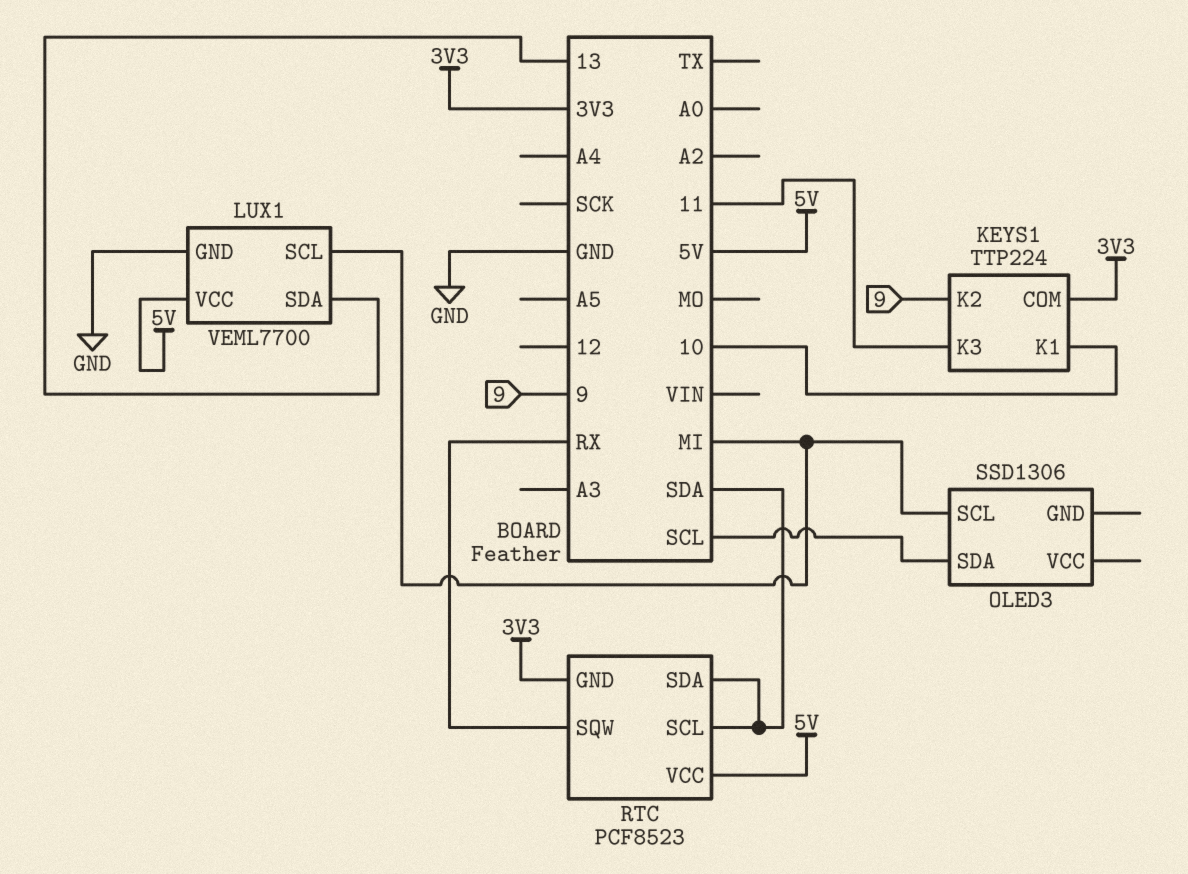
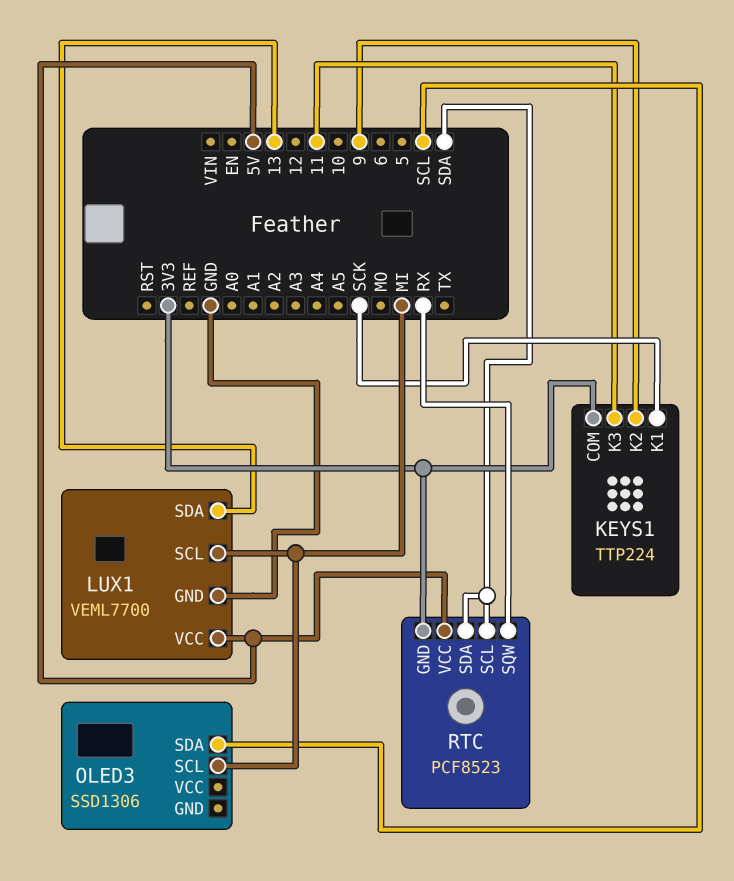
KEYS1 pin K1: 10 -> SCK

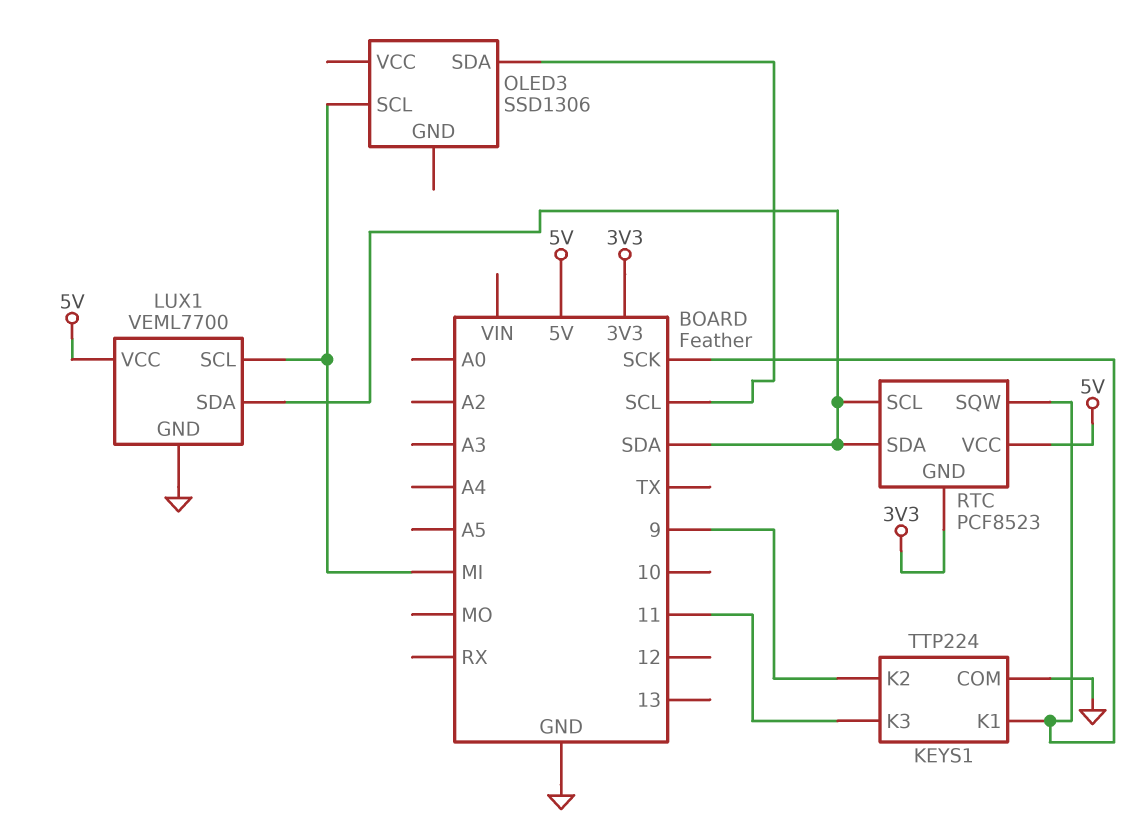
KEYS1 pin COM: 3V3 -> GND
LUX1 pin SDA: 13 -> SDA
RTC pin SQW: RX -> SCK

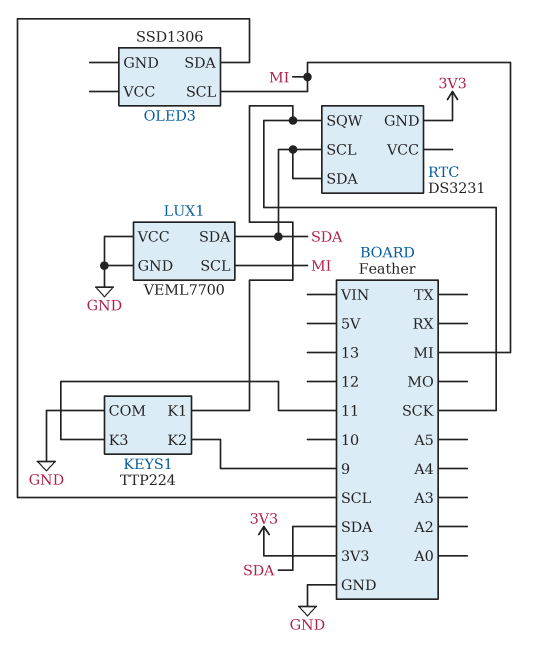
LUX1 pin VCC: 5V -> GND
RTC: PCF8523 -> DS3231
RTC pin VCC: 5V -> none

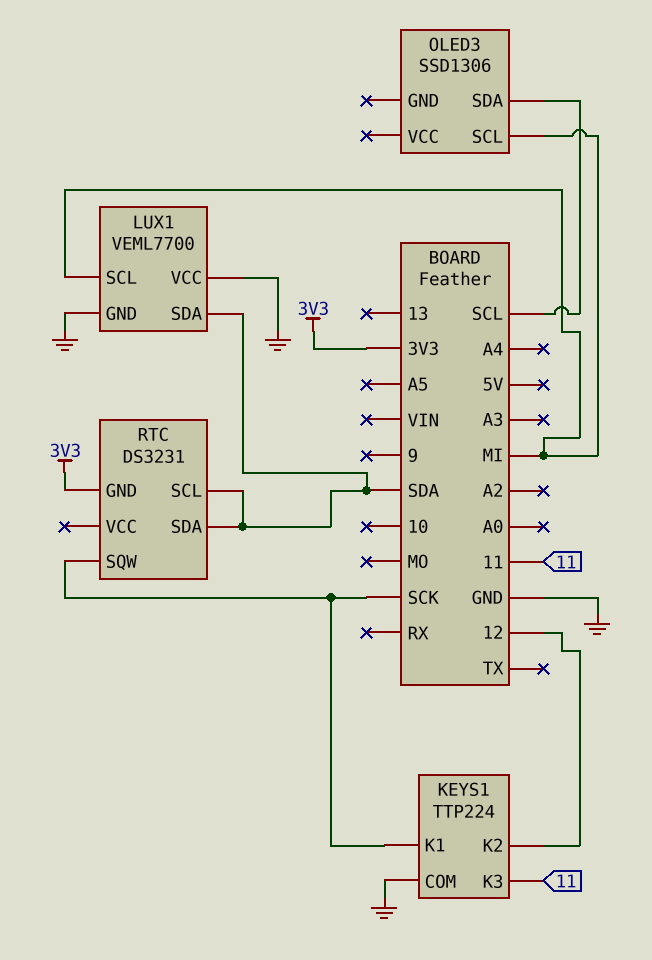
KEYS1 pin K2: 9 -> 12

